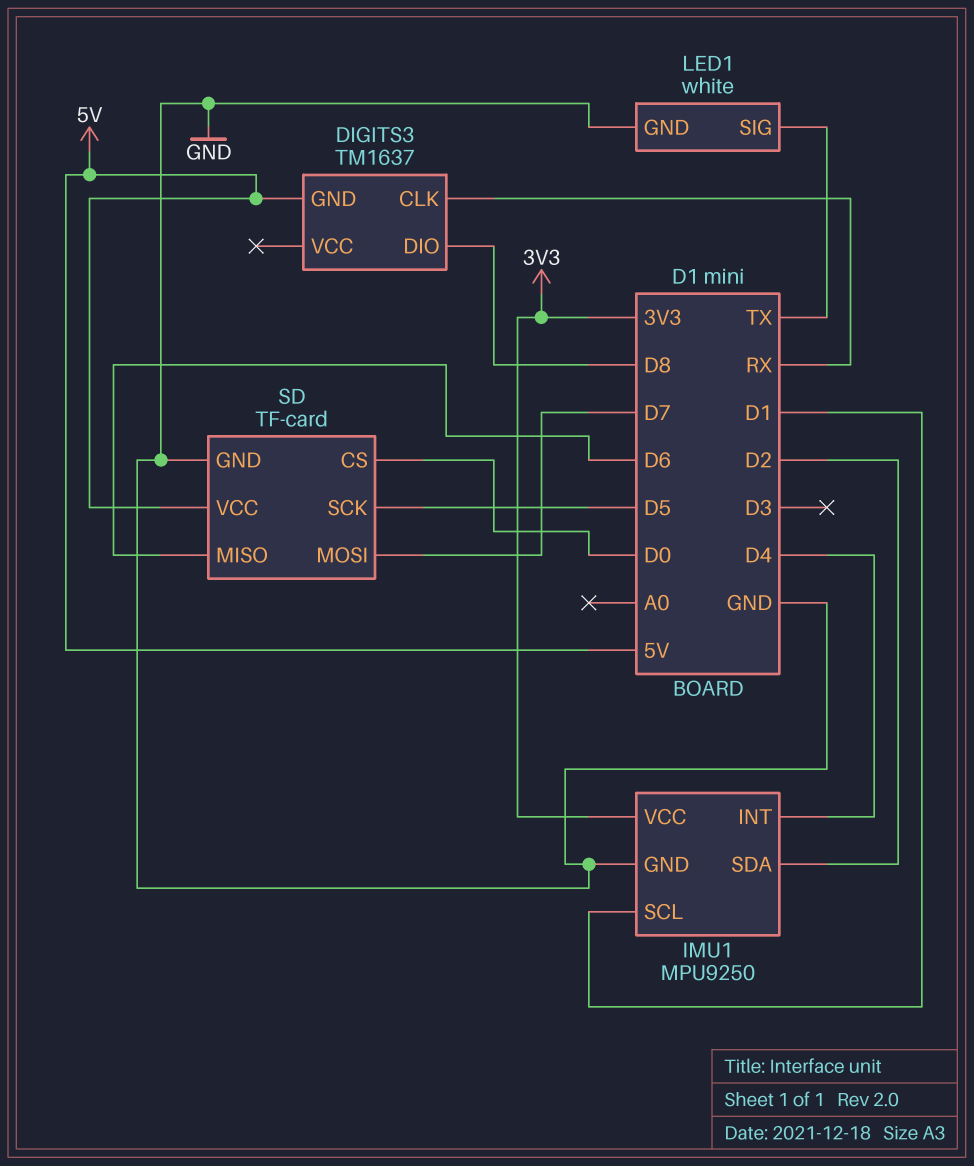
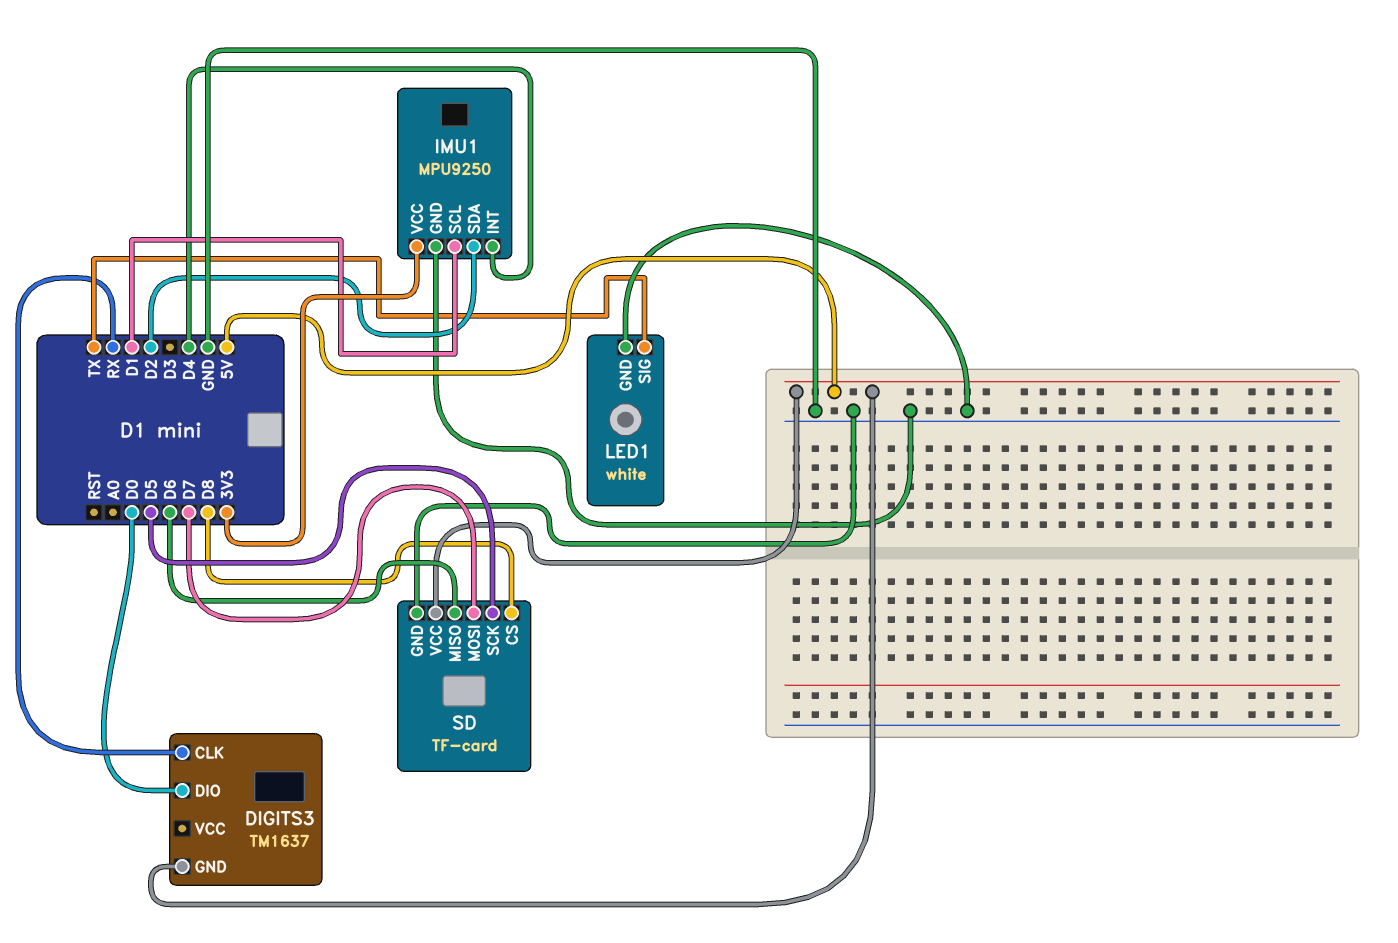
DIGITS3 pin DIO: D8 -> D0
SD pin CS: D0 -> D8

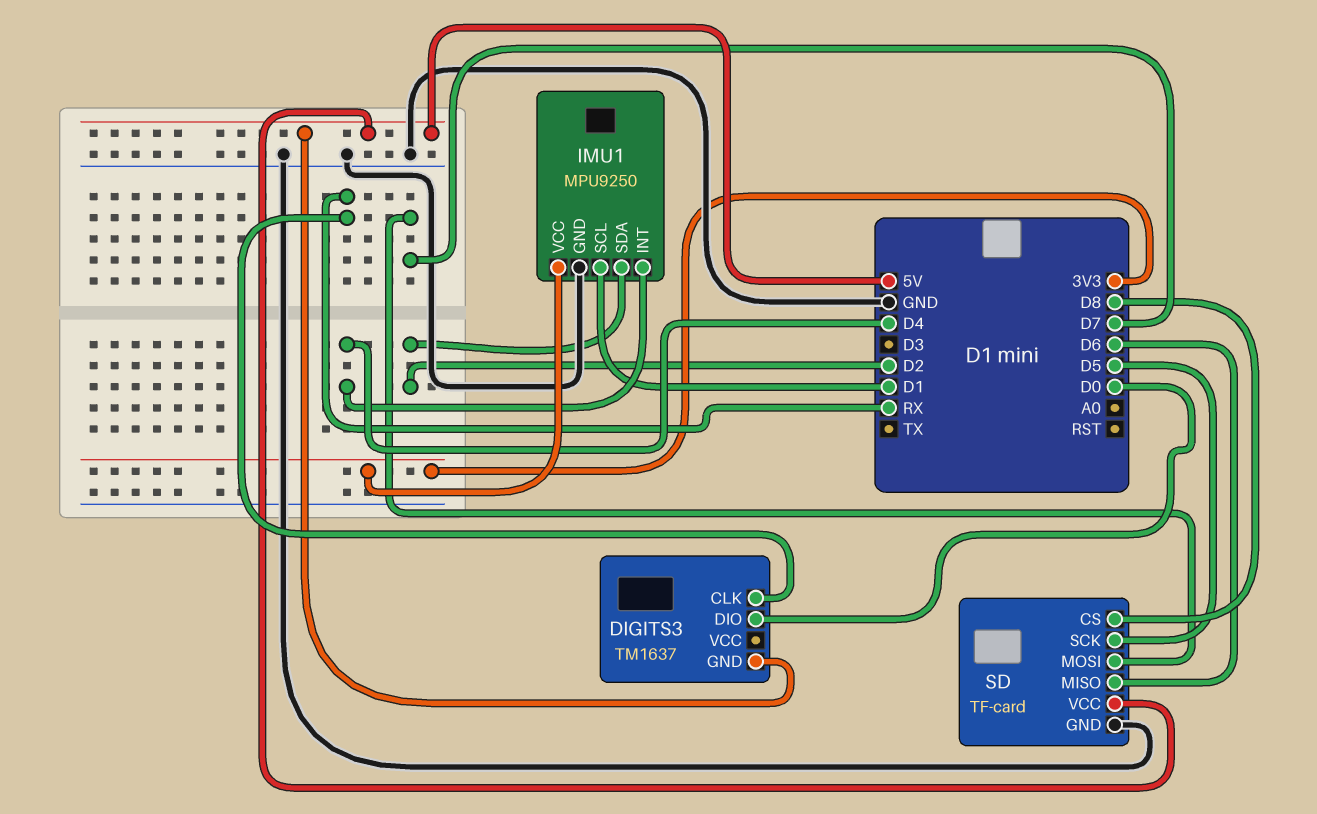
LED1: white -> none
LED1 pin GND: GND -> none
LED1 pin SIG: TX -> none

